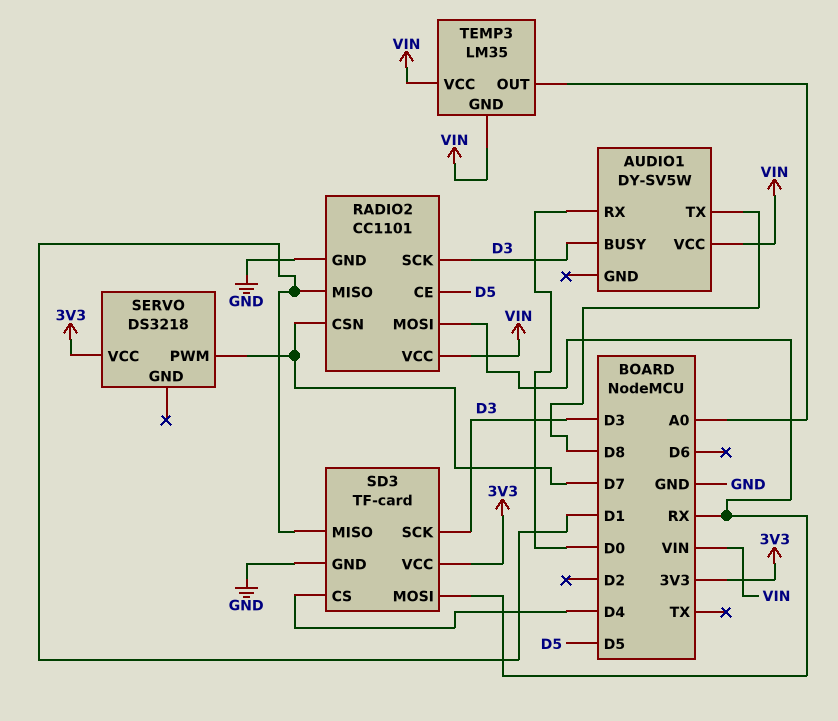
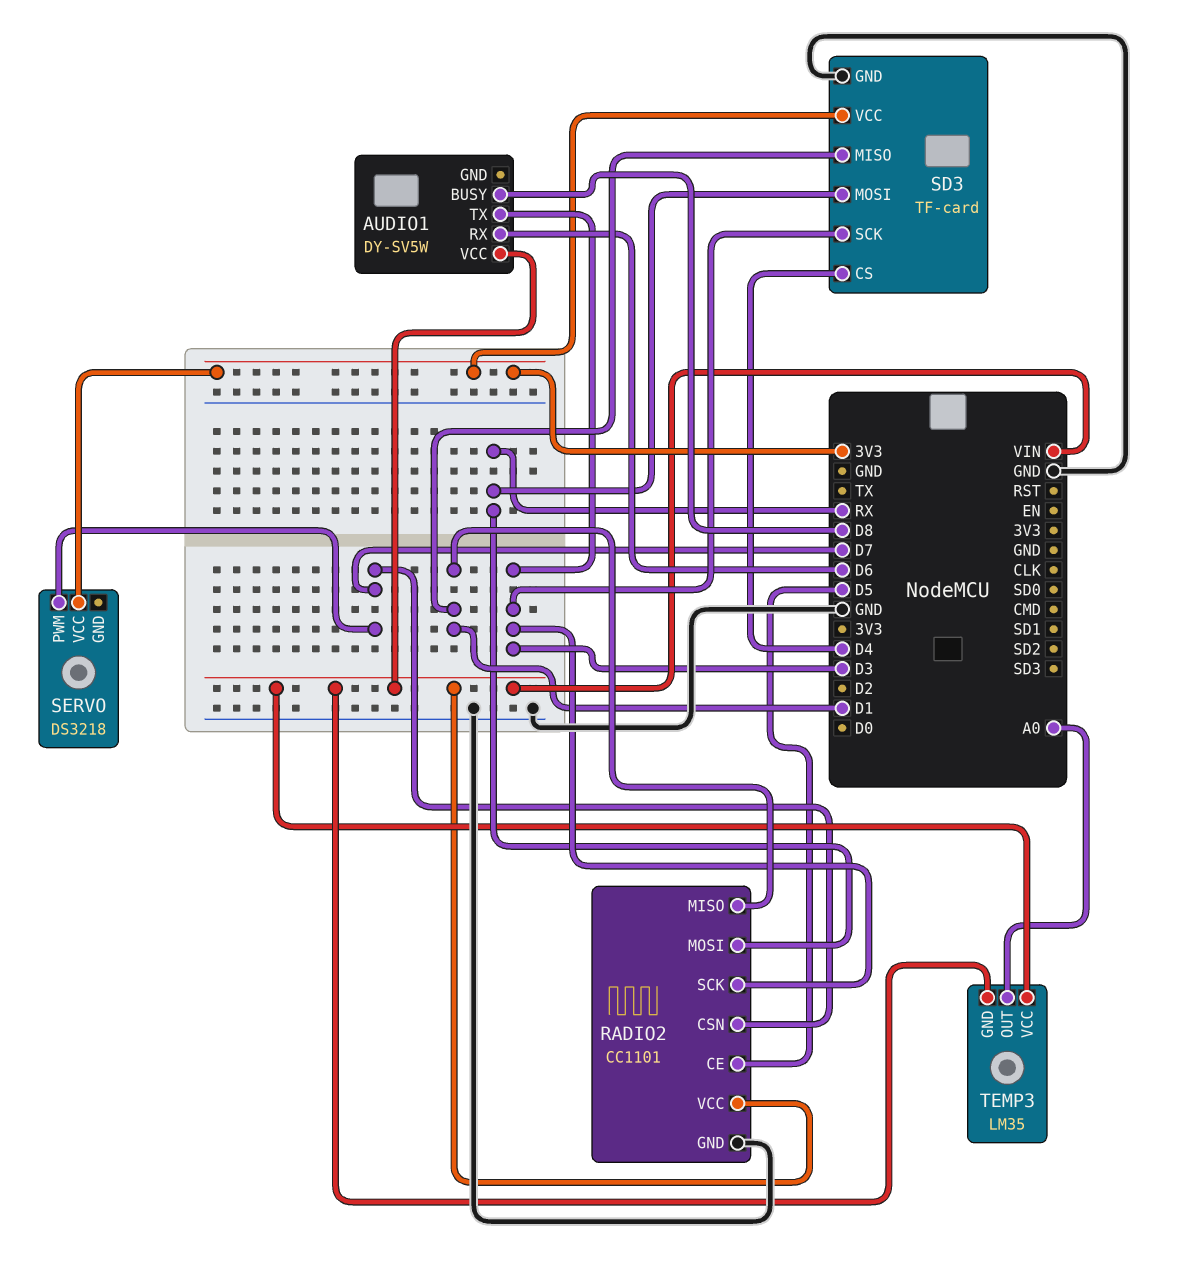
AUDIO1 pin BUSY: D3 -> D8
AUDIO1 pin RX: D0 -> D6
AUDIO1 pin TX: D8 -> D3

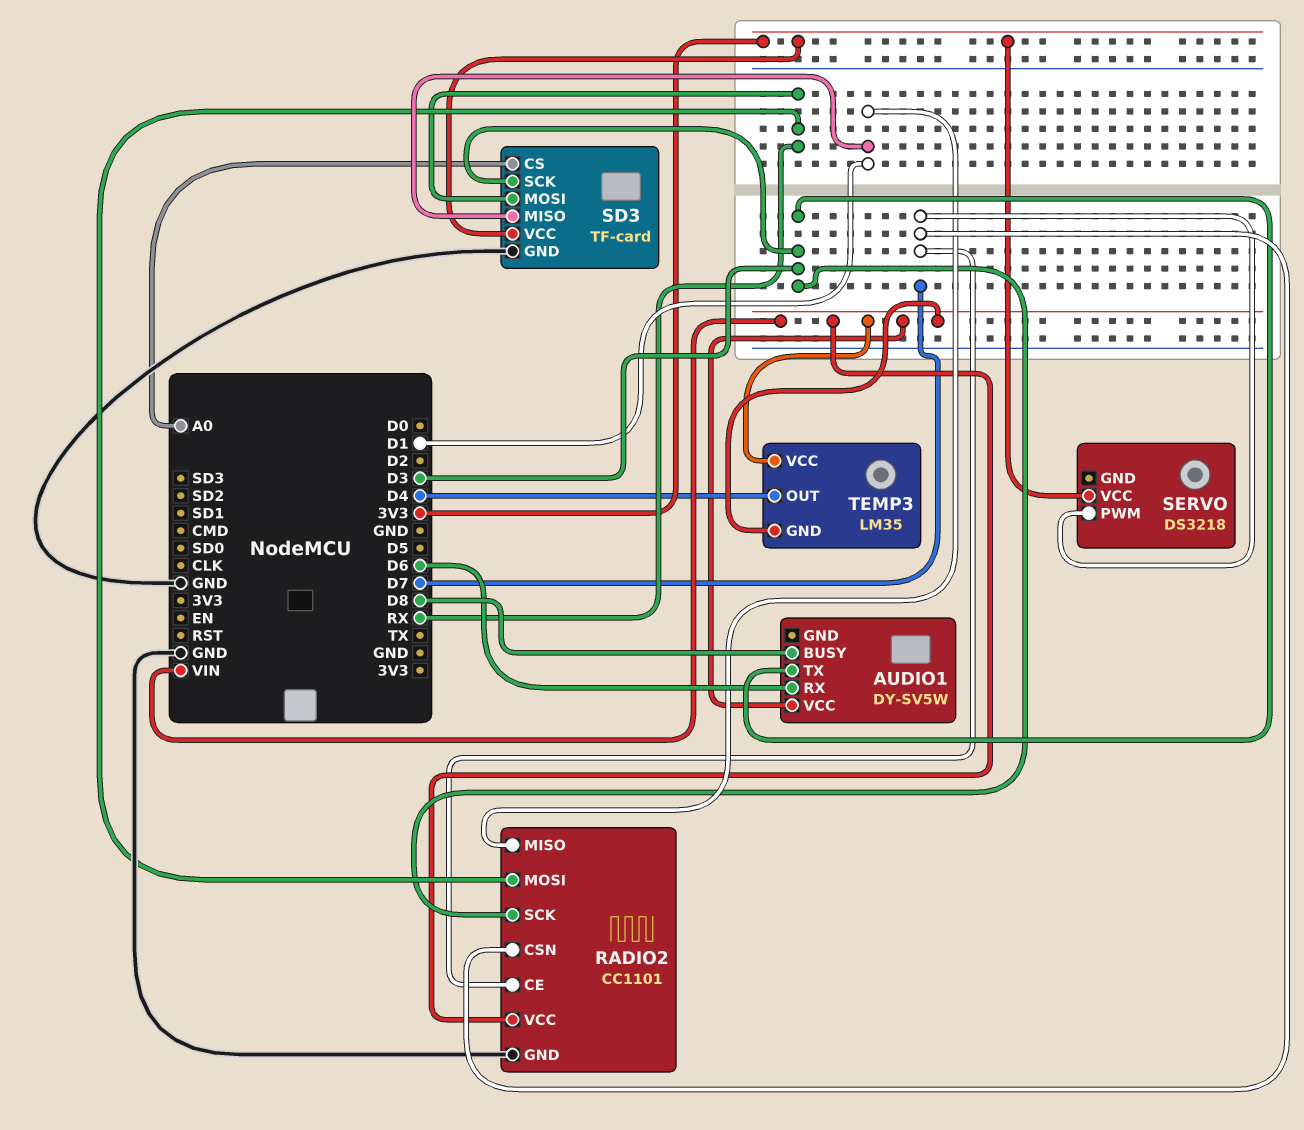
RADIO2 pin CE: D5 -> D7
SD3 pin CS: D4 -> A0
TEMP3 pin OUT: A0 -> D4

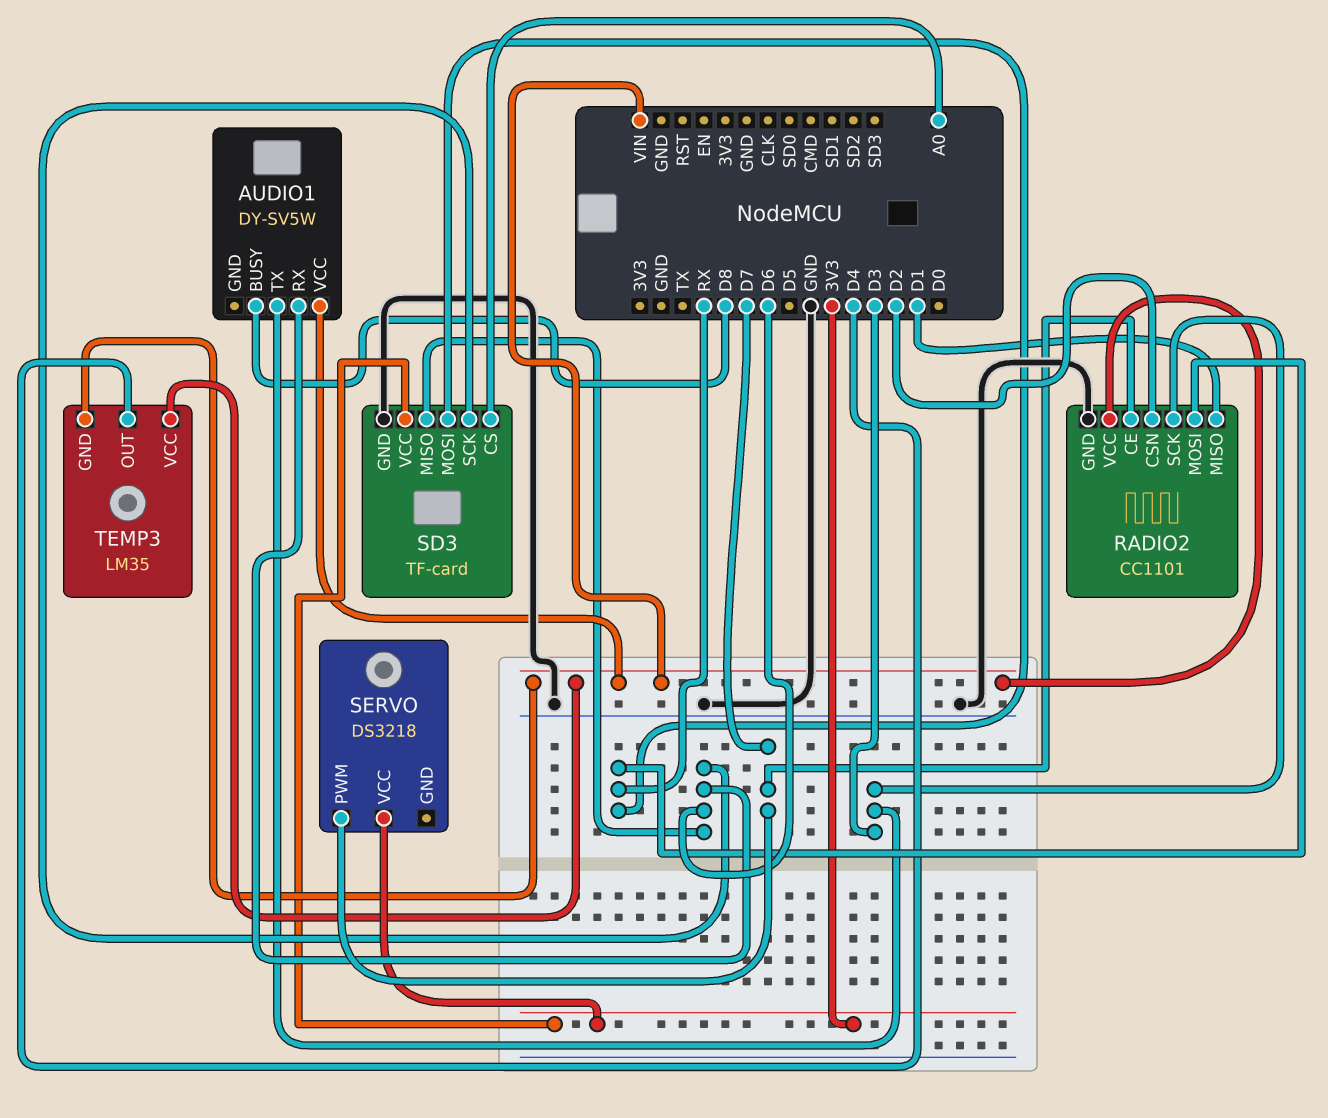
RADIO2 pin CSN: D7 -> D2
SD3 pin MISO: D1 -> D6
SD3 pin SCK: D3 -> D6

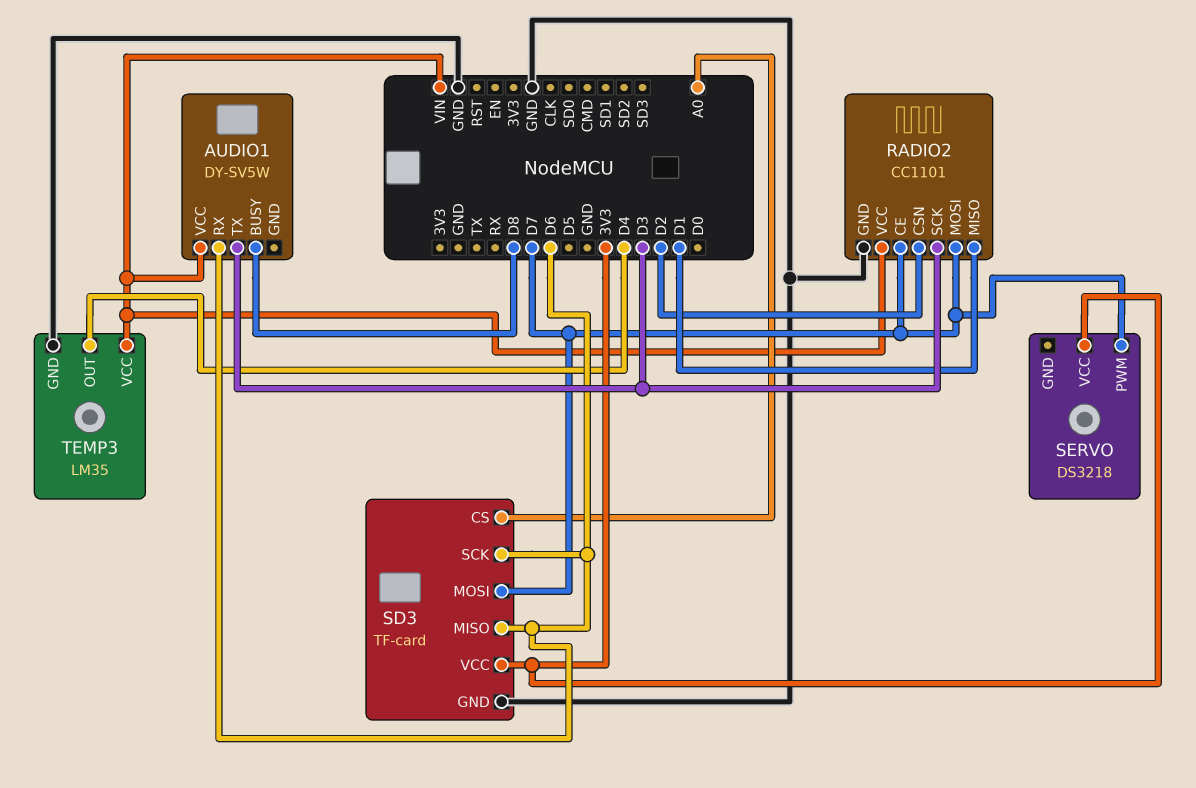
RADIO2 pin MOSI: RX -> D7
SD3 pin MOSI: RX -> D7
TEMP3 pin GND: VIN -> GND

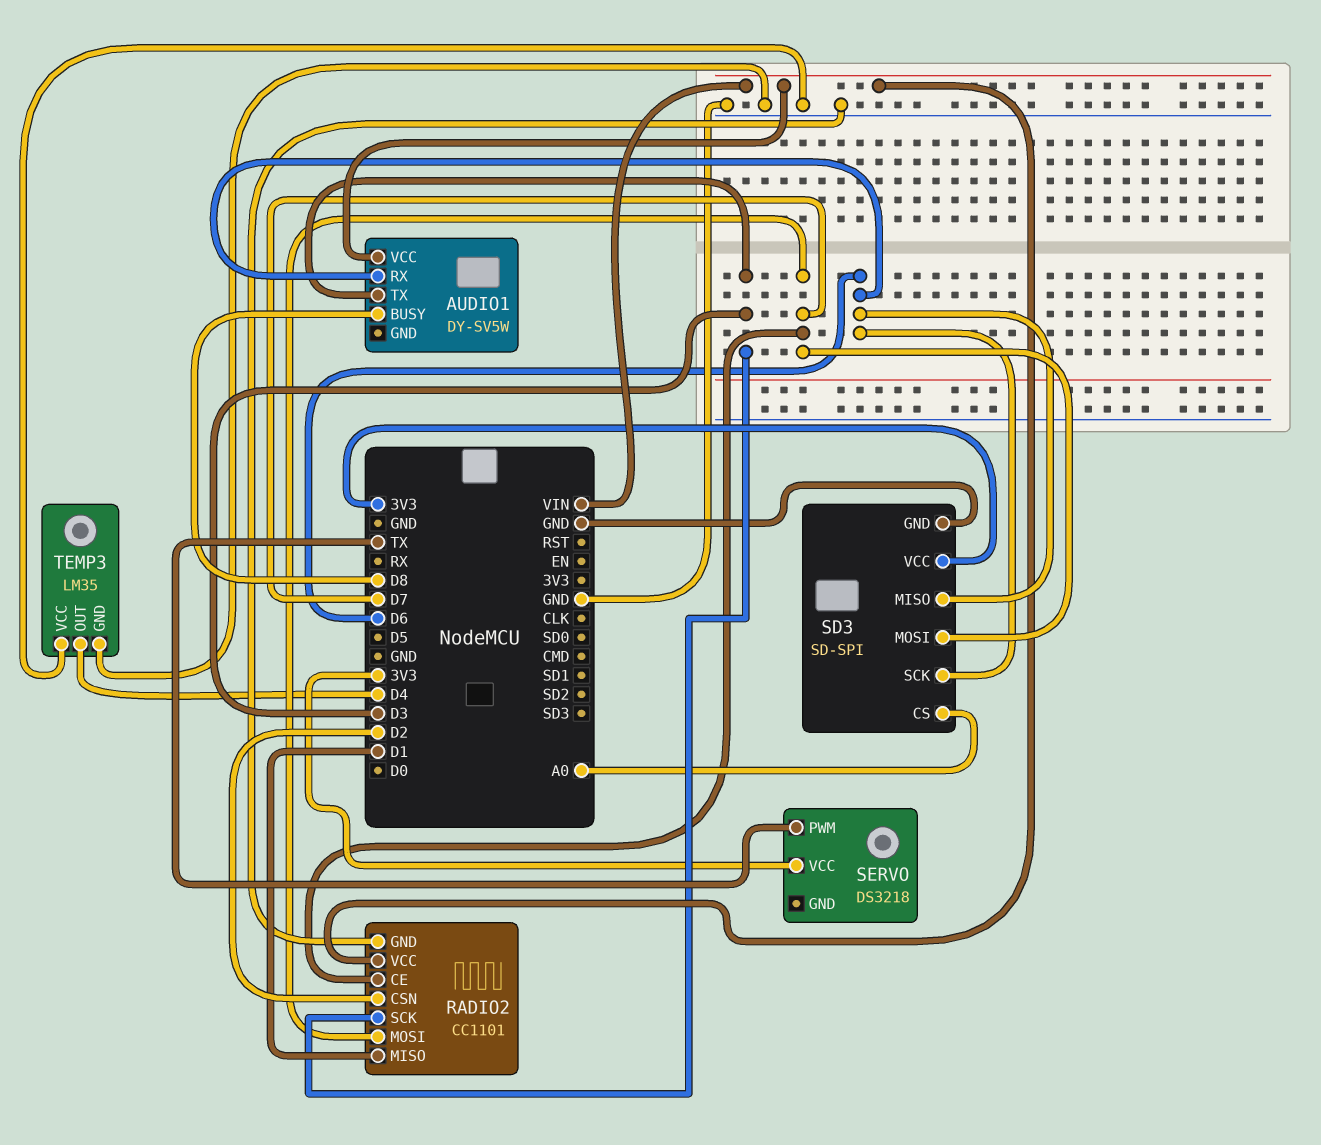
SD3: TF-card -> SD-SPI
SERVO pin PWM: D7 -> TX
TEMP3 pin VCC: VIN -> GND

